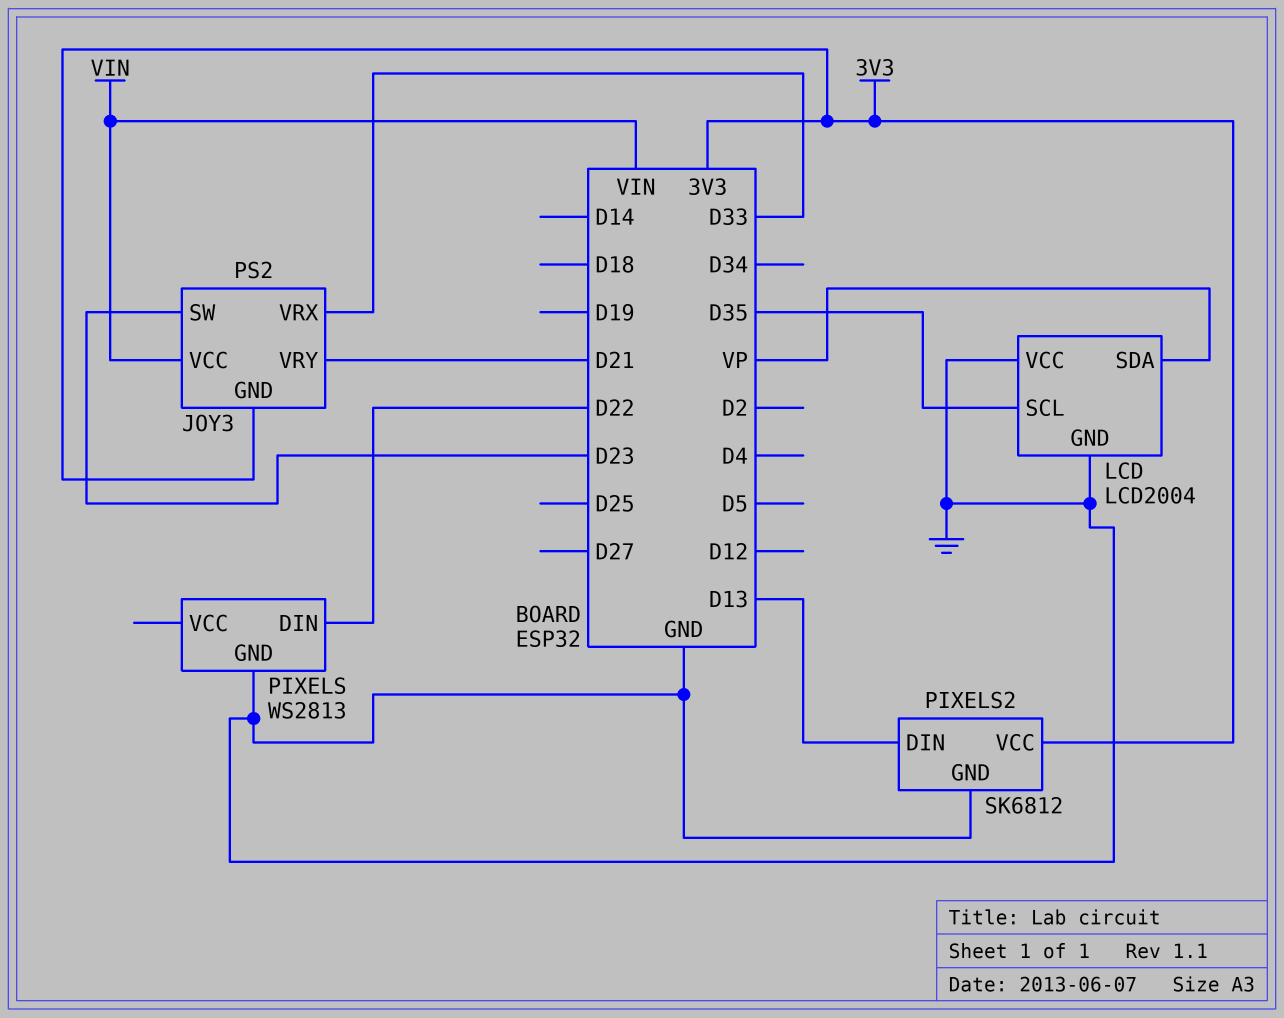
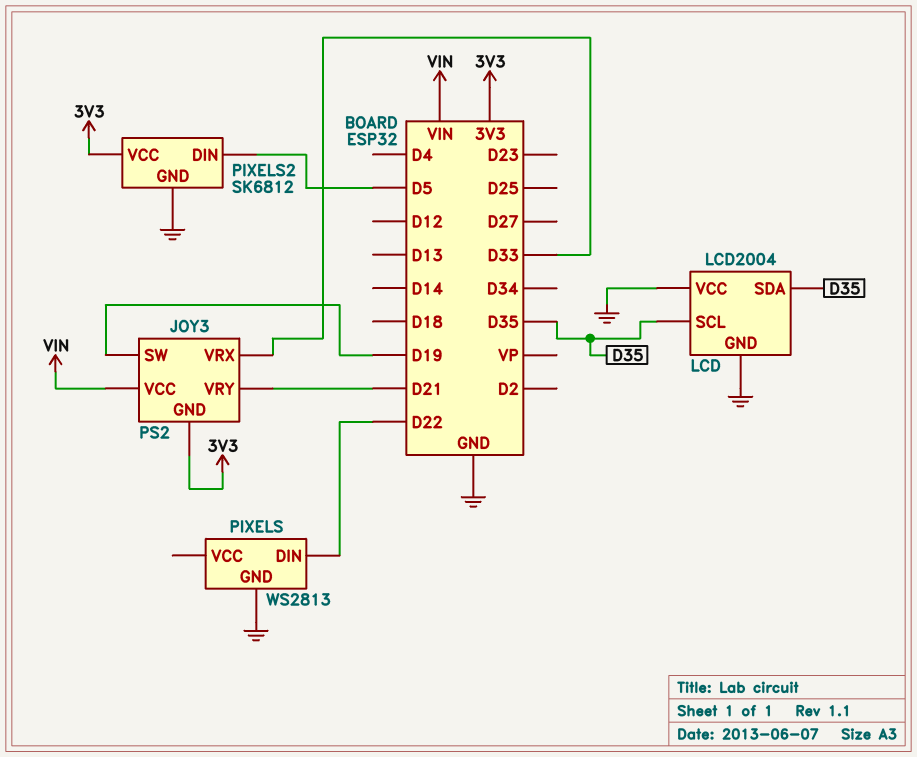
JOY3 pin SW: D23 -> D19
LCD pin SDA: VP -> D35
PIXELS2 pin DIN: D13 -> D5

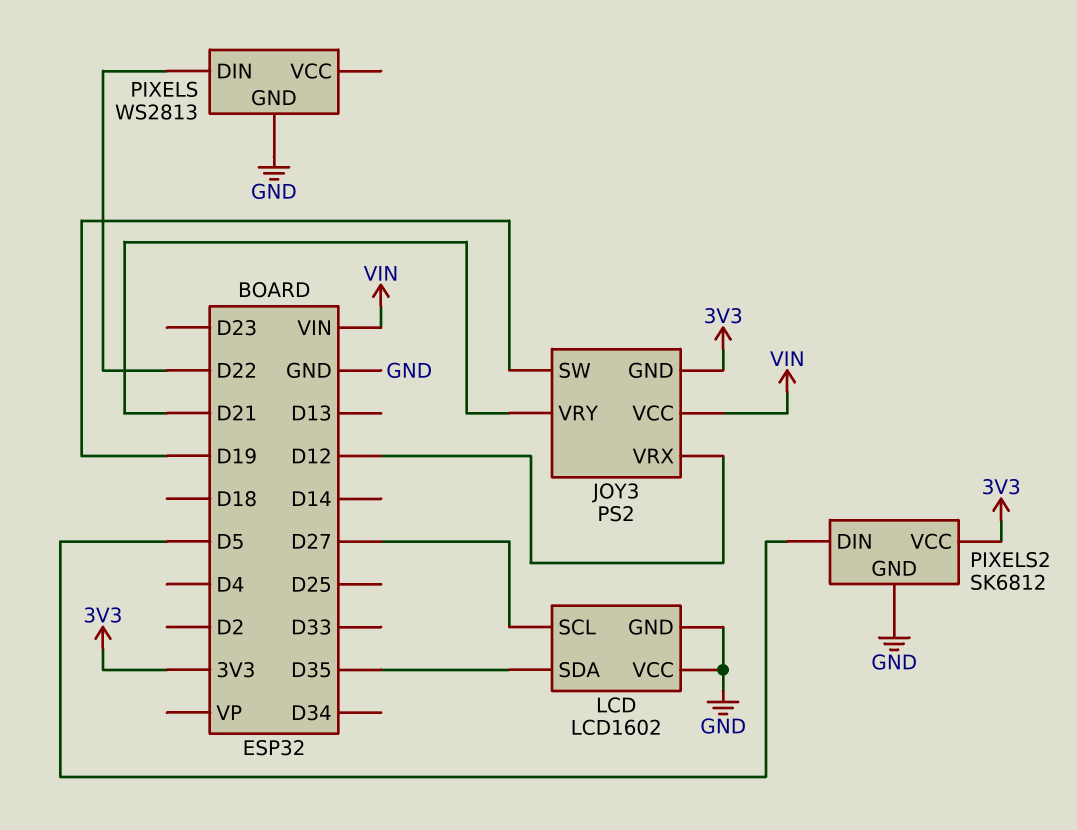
JOY3 pin VRX: D33 -> D12
LCD: LCD2004 -> LCD1602
LCD pin SCL: D35 -> D27

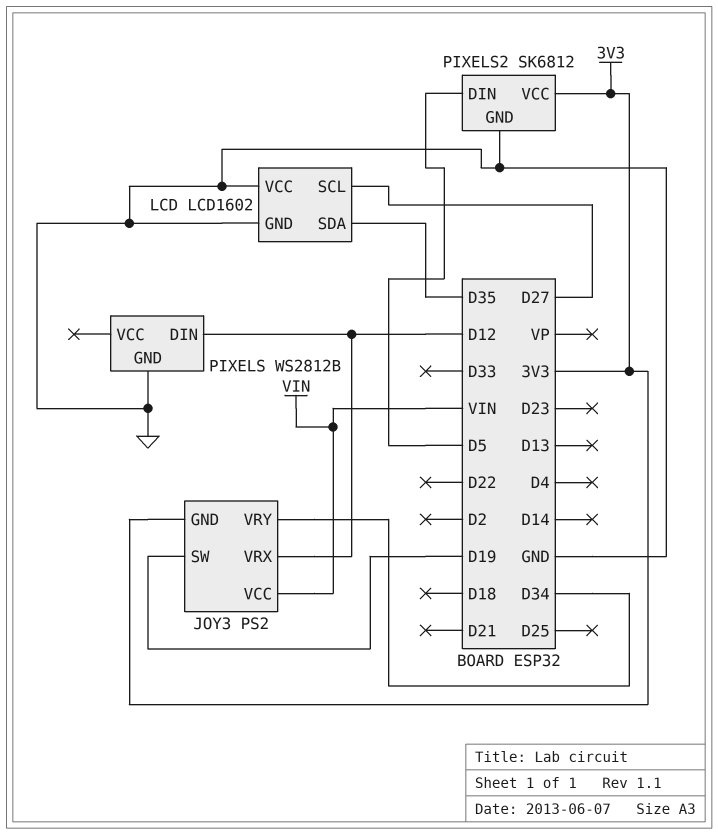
JOY3 pin VRY: D21 -> D34
PIXELS: WS2813 -> WS2812B
PIXELS pin DIN: D22 -> D12

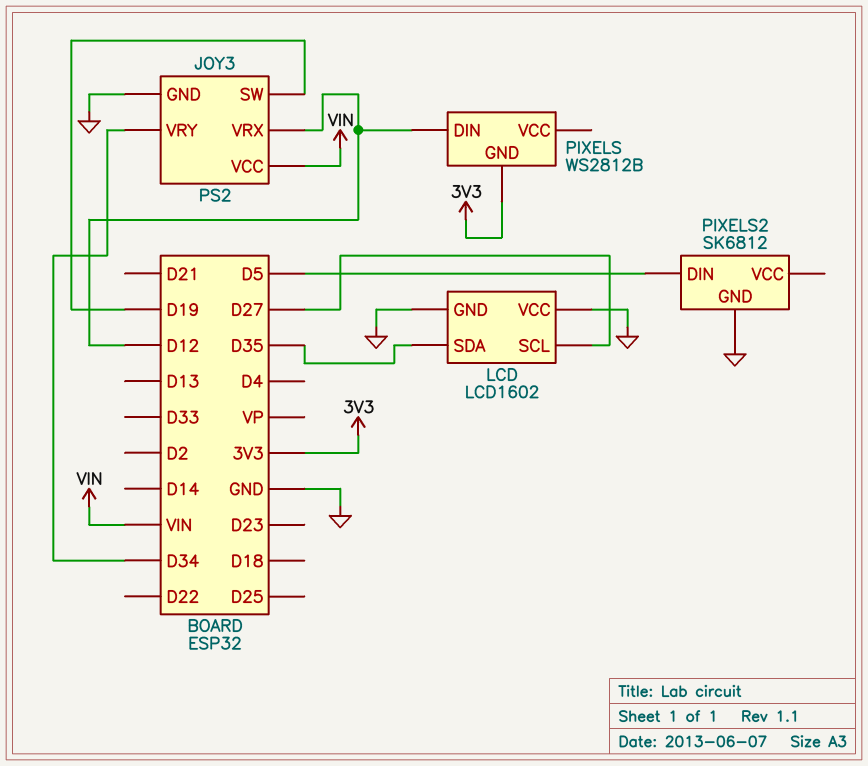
JOY3 pin GND: 3V3 -> GND
PIXELS pin GND: GND -> 3V3
PIXELS2 pin VCC: 3V3 -> none

